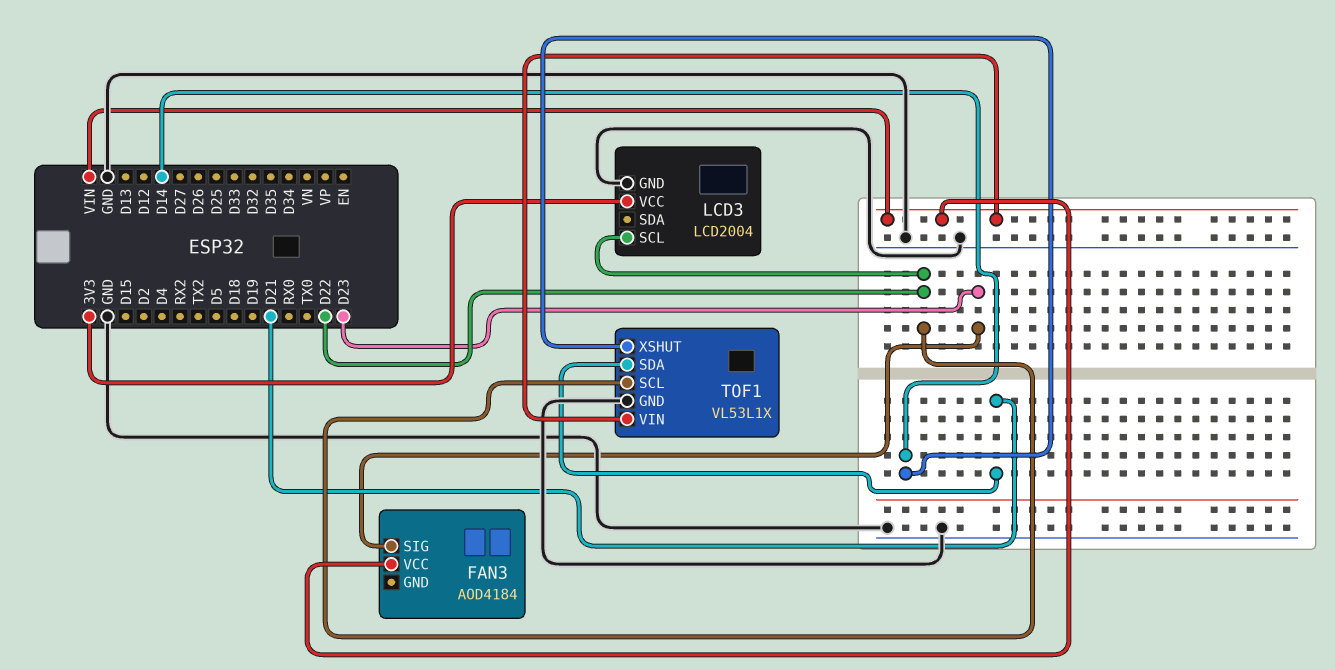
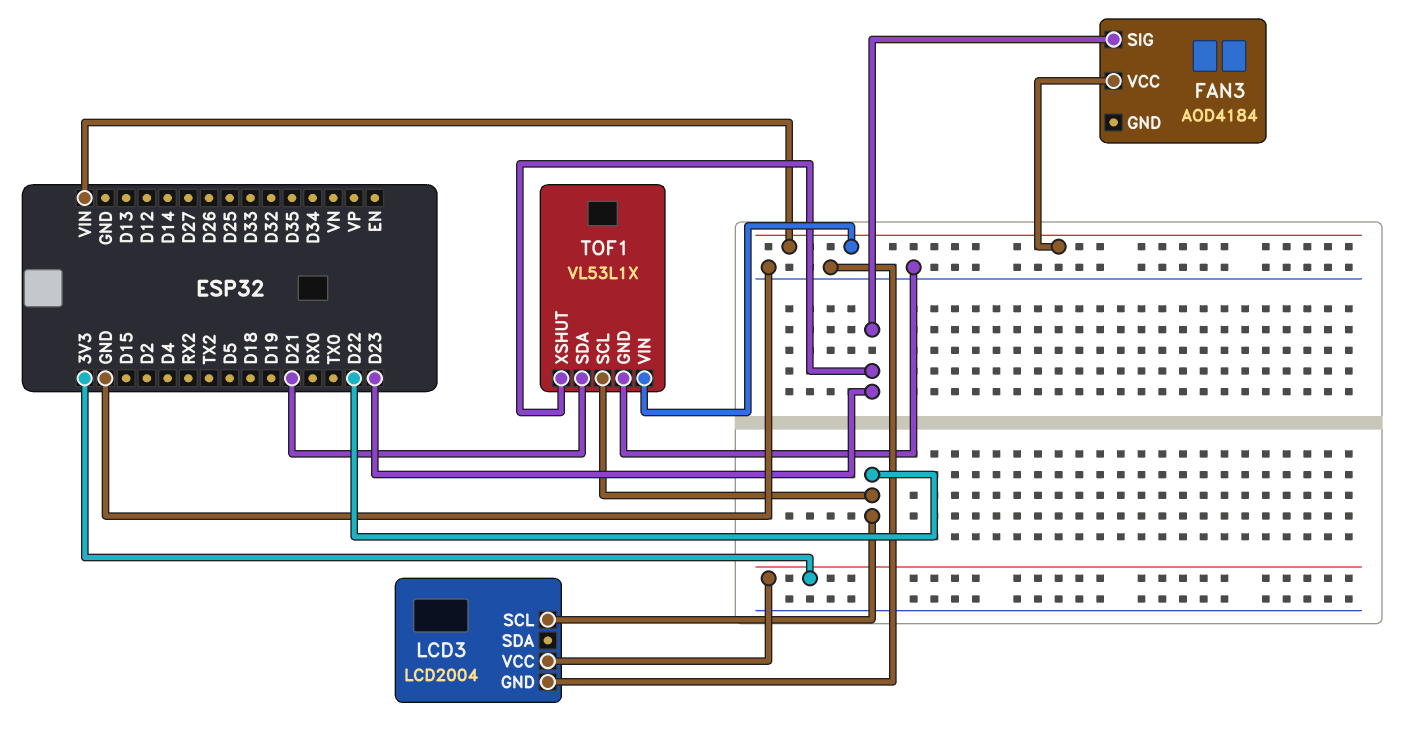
TOF1 pin XSHUT: D14 -> D23

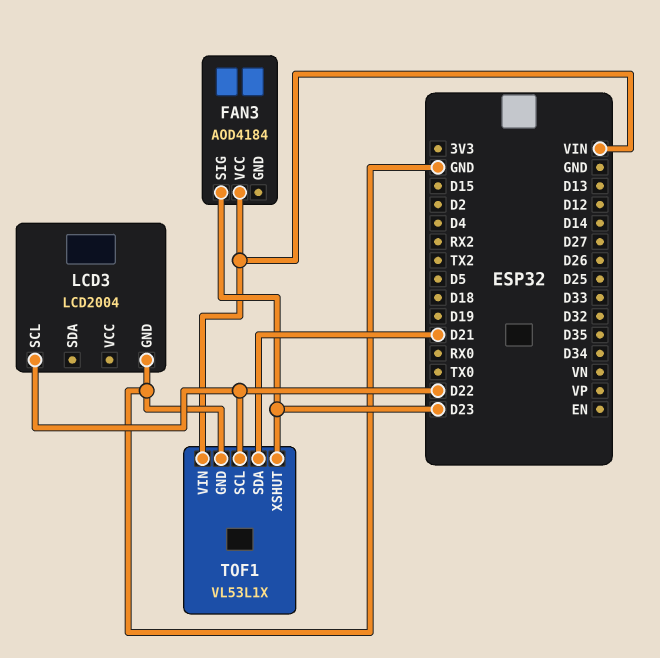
LCD3 pin VCC: 3V3 -> none

